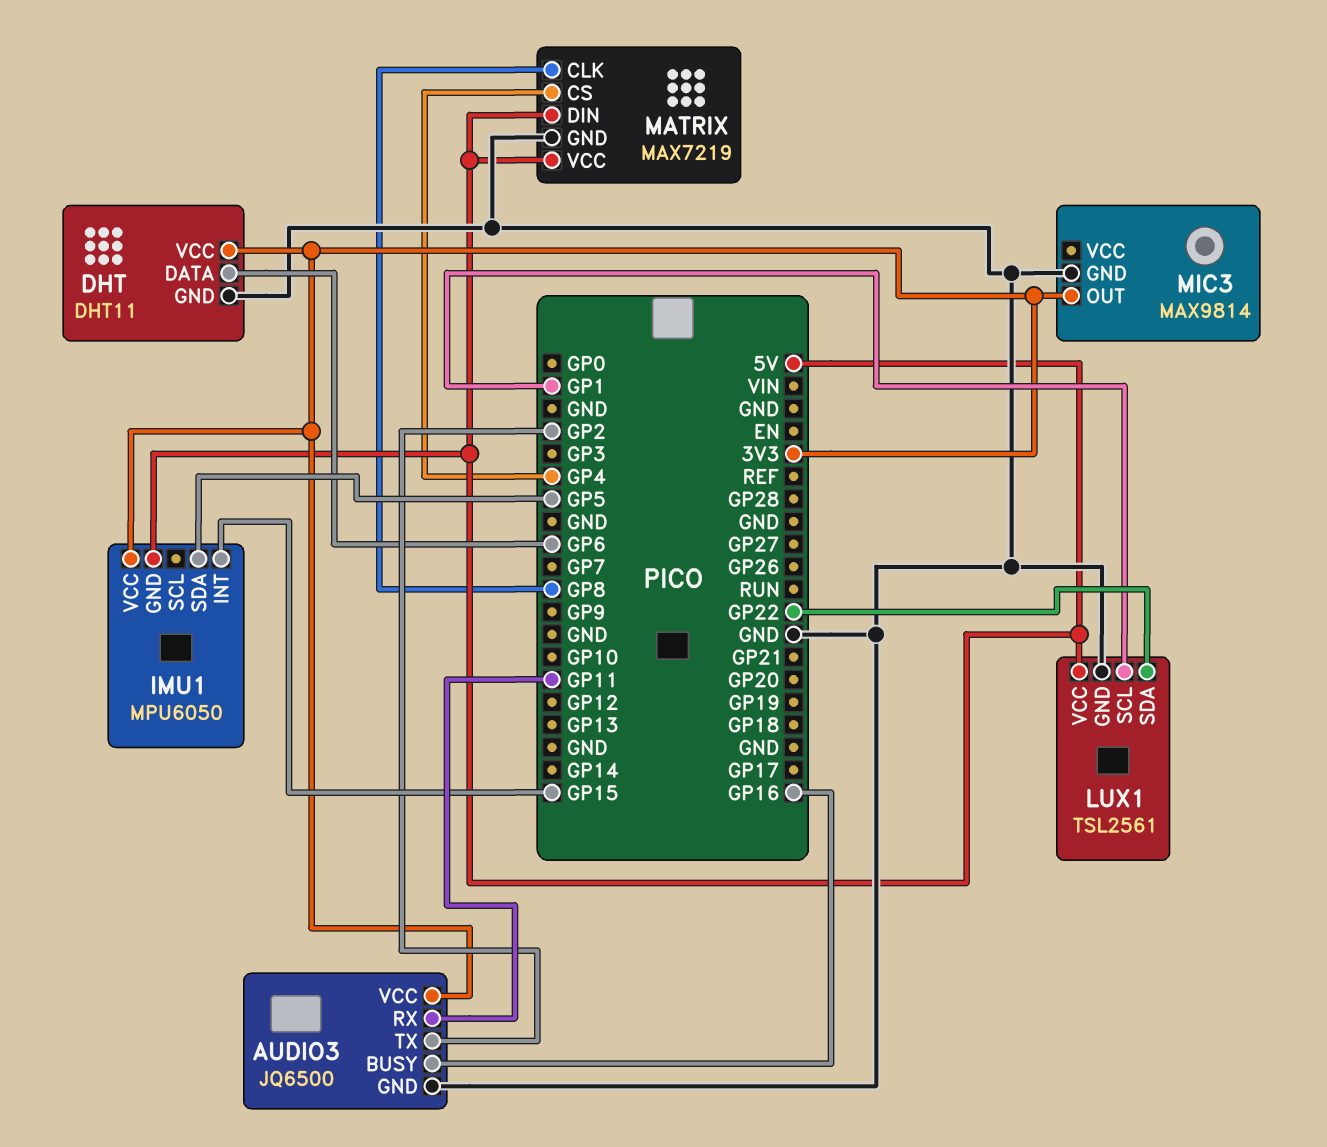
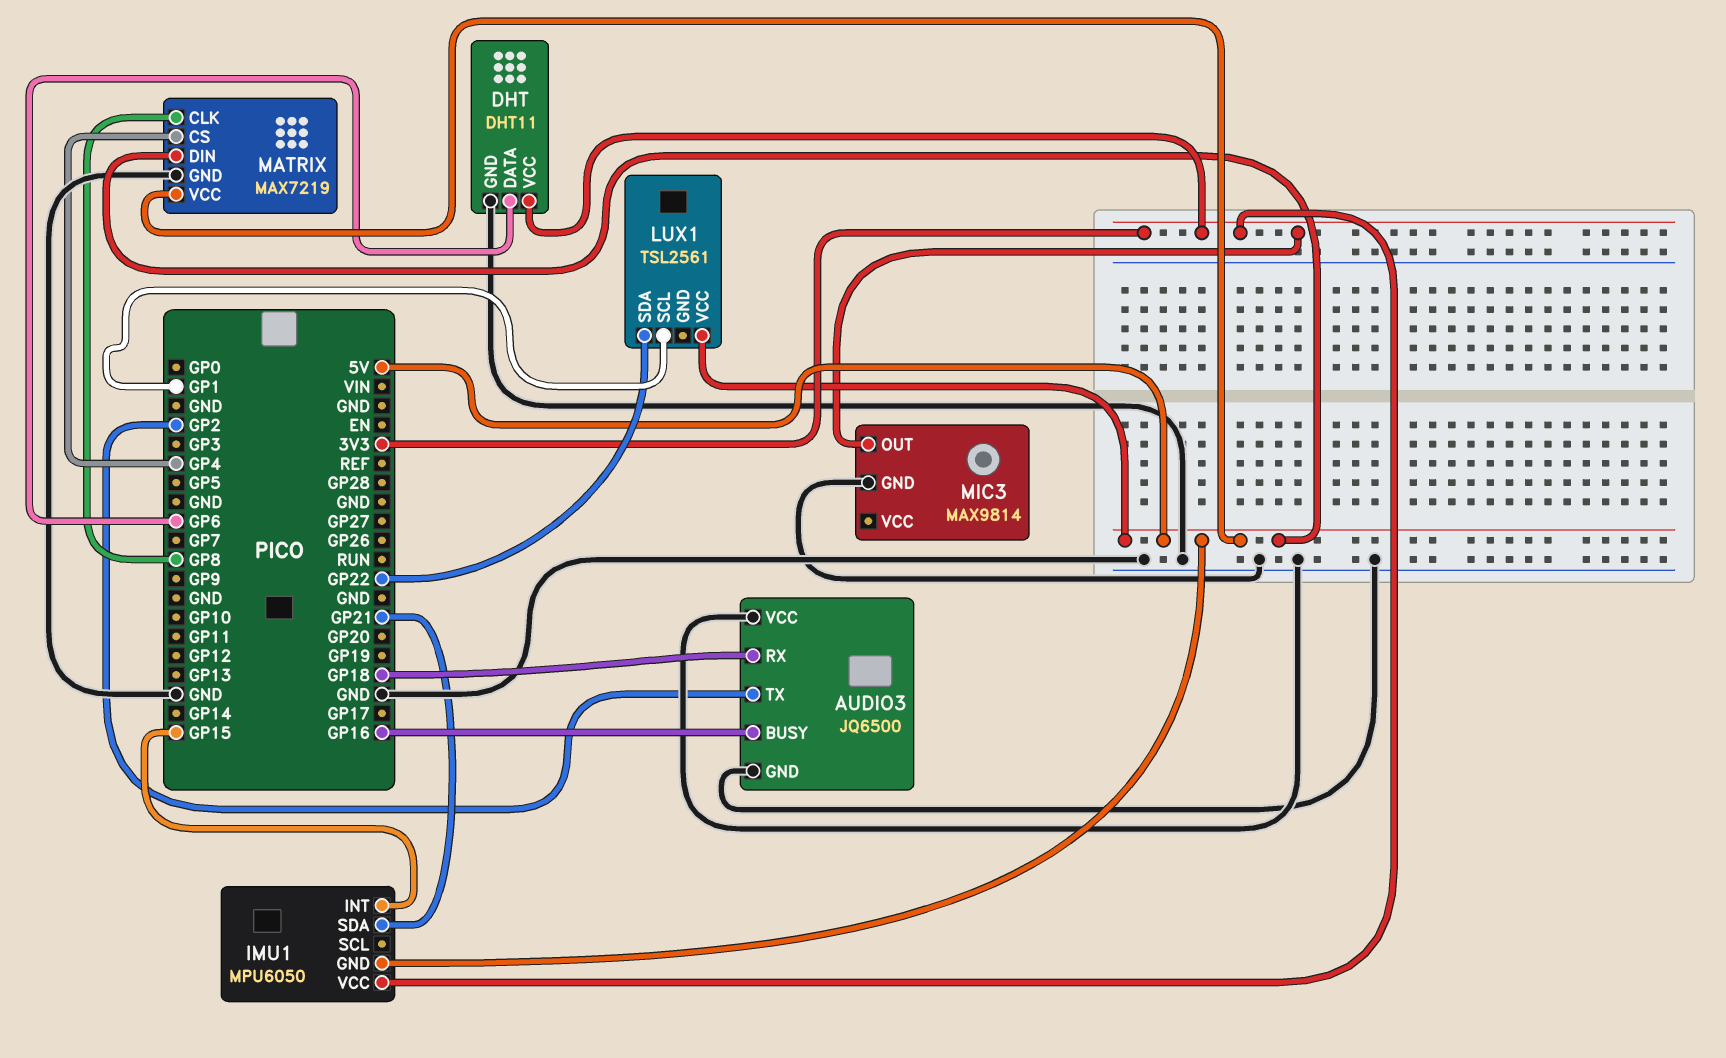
AUDIO3 pin RX: GP11 -> GP18
AUDIO3 pin VCC: 3V3 -> GND
IMU1 pin SDA: GP5 -> GP21
LUX1 pin GND: GND -> none

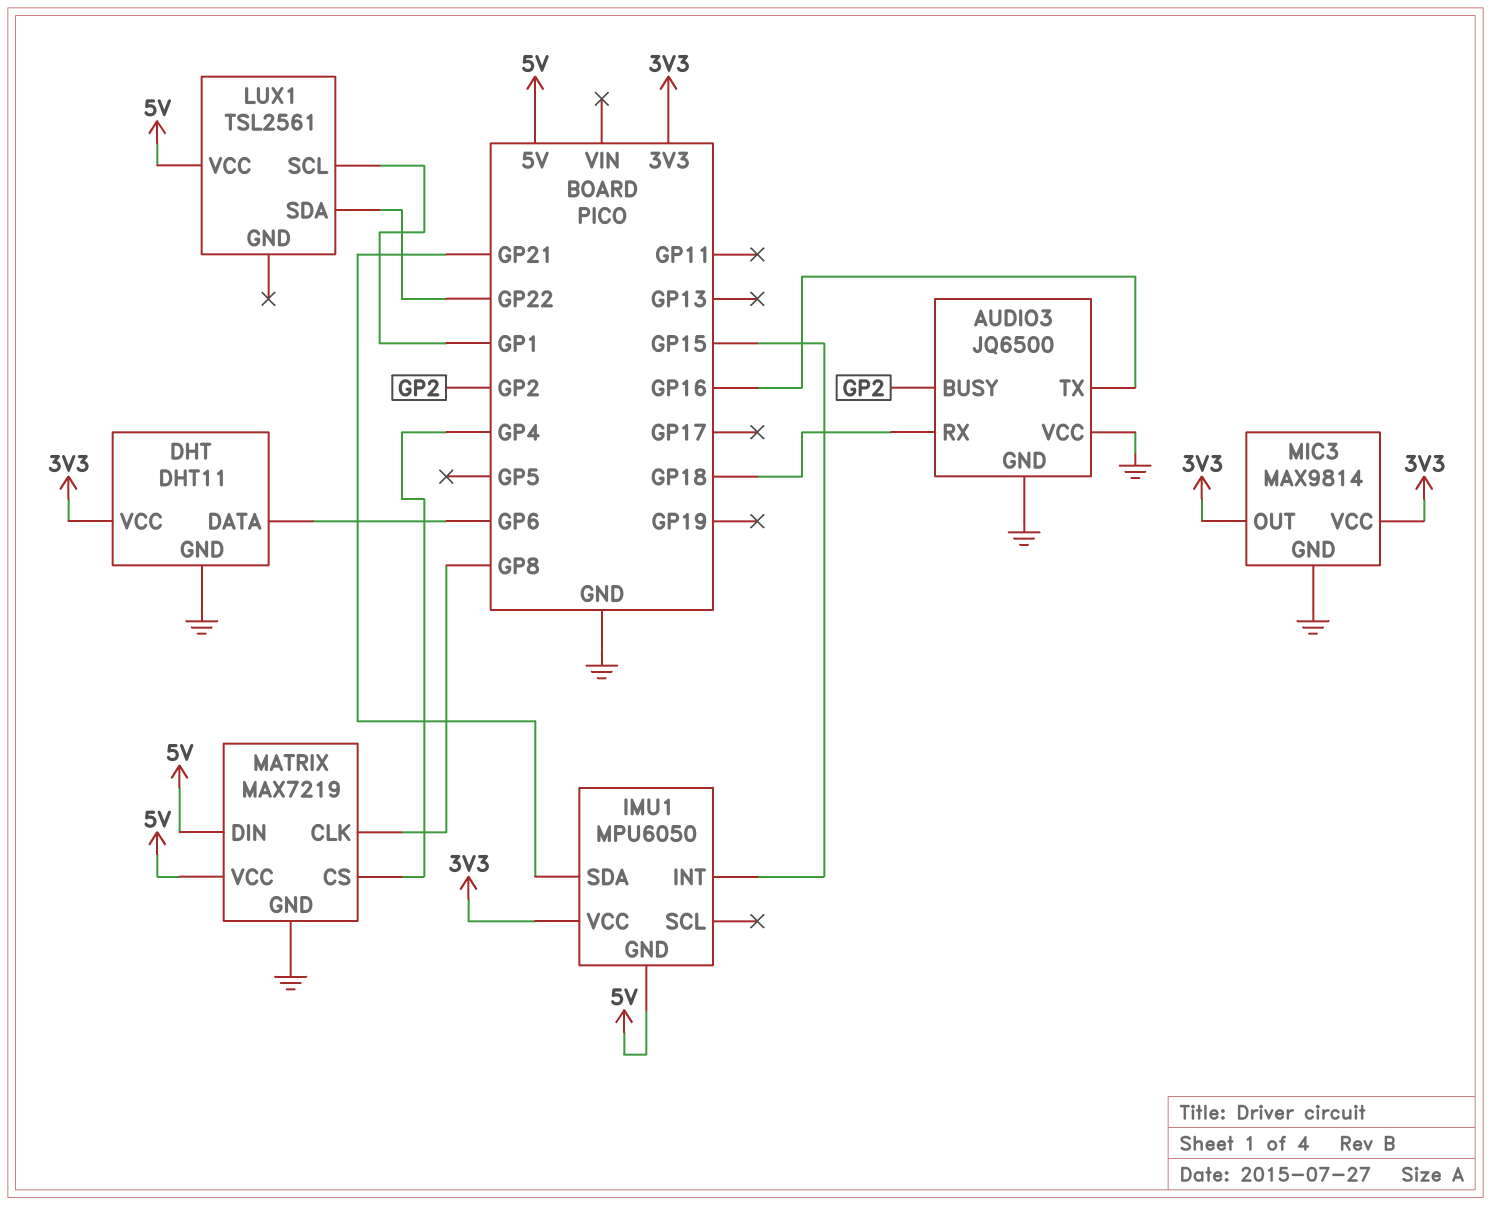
AUDIO3 pin BUSY: GP16 -> GP2
AUDIO3 pin TX: GP2 -> GP16
MIC3 pin VCC: none -> 3V3

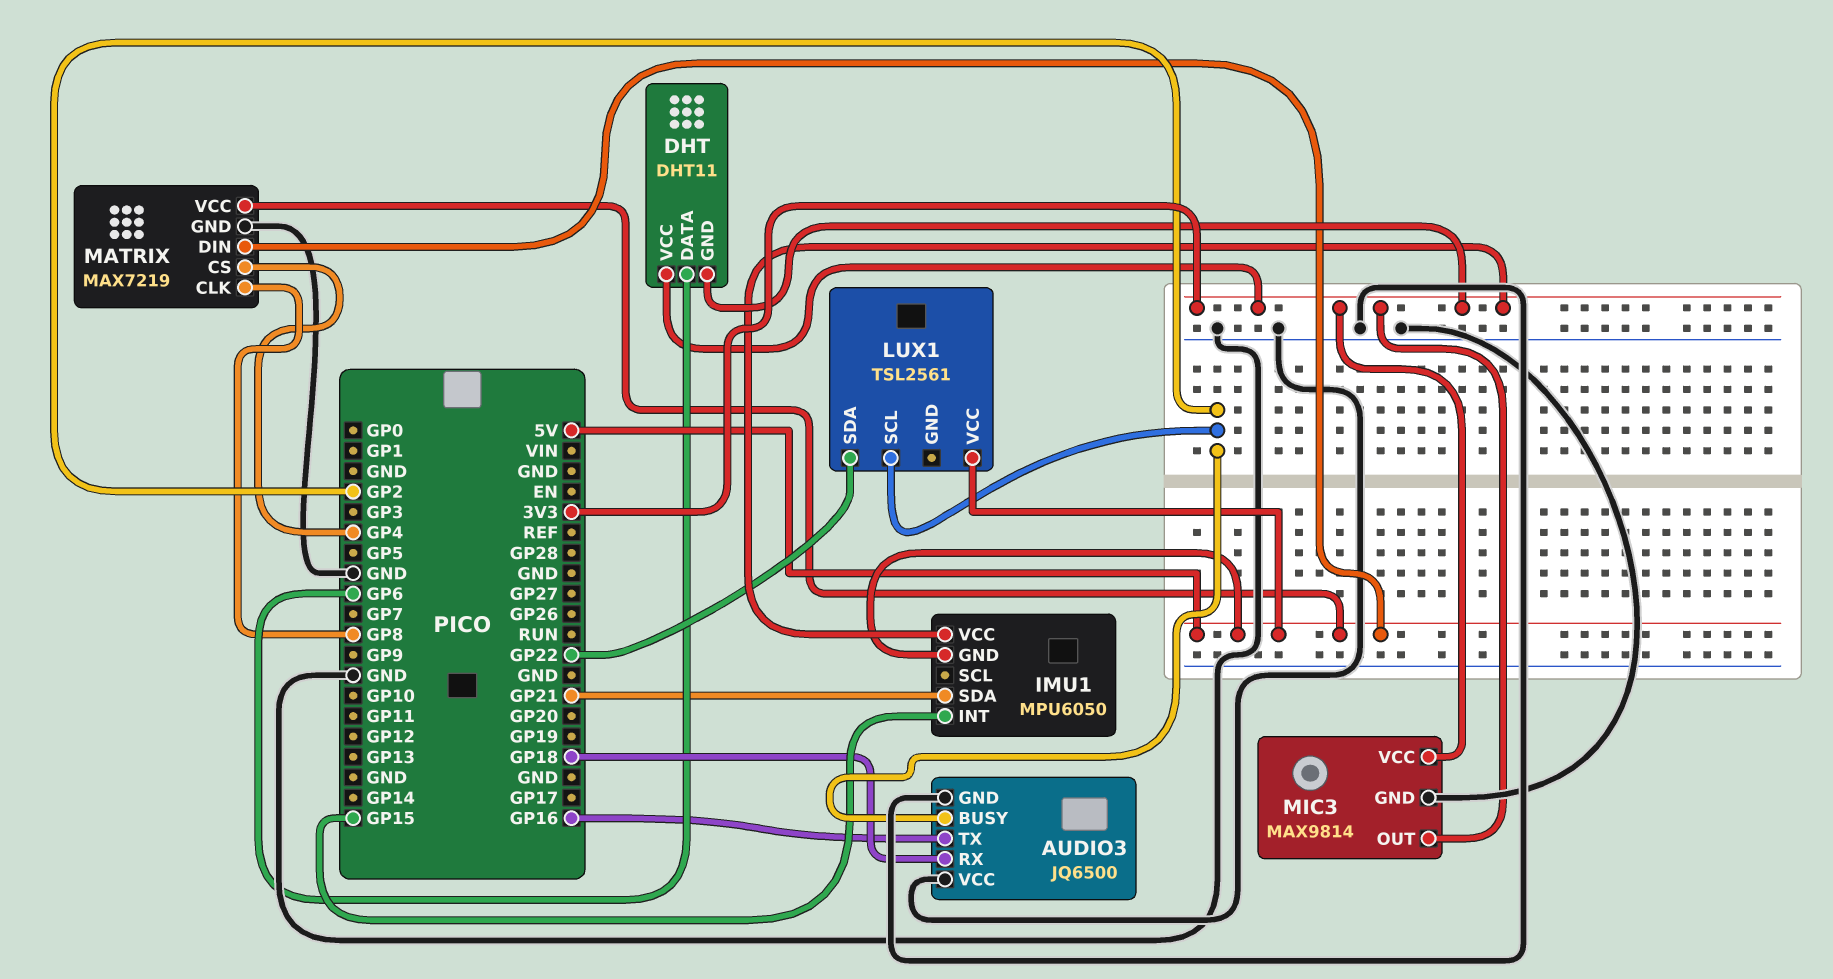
DHT pin GND: GND -> 3V3
LUX1 pin SCL: GP1 -> GP2

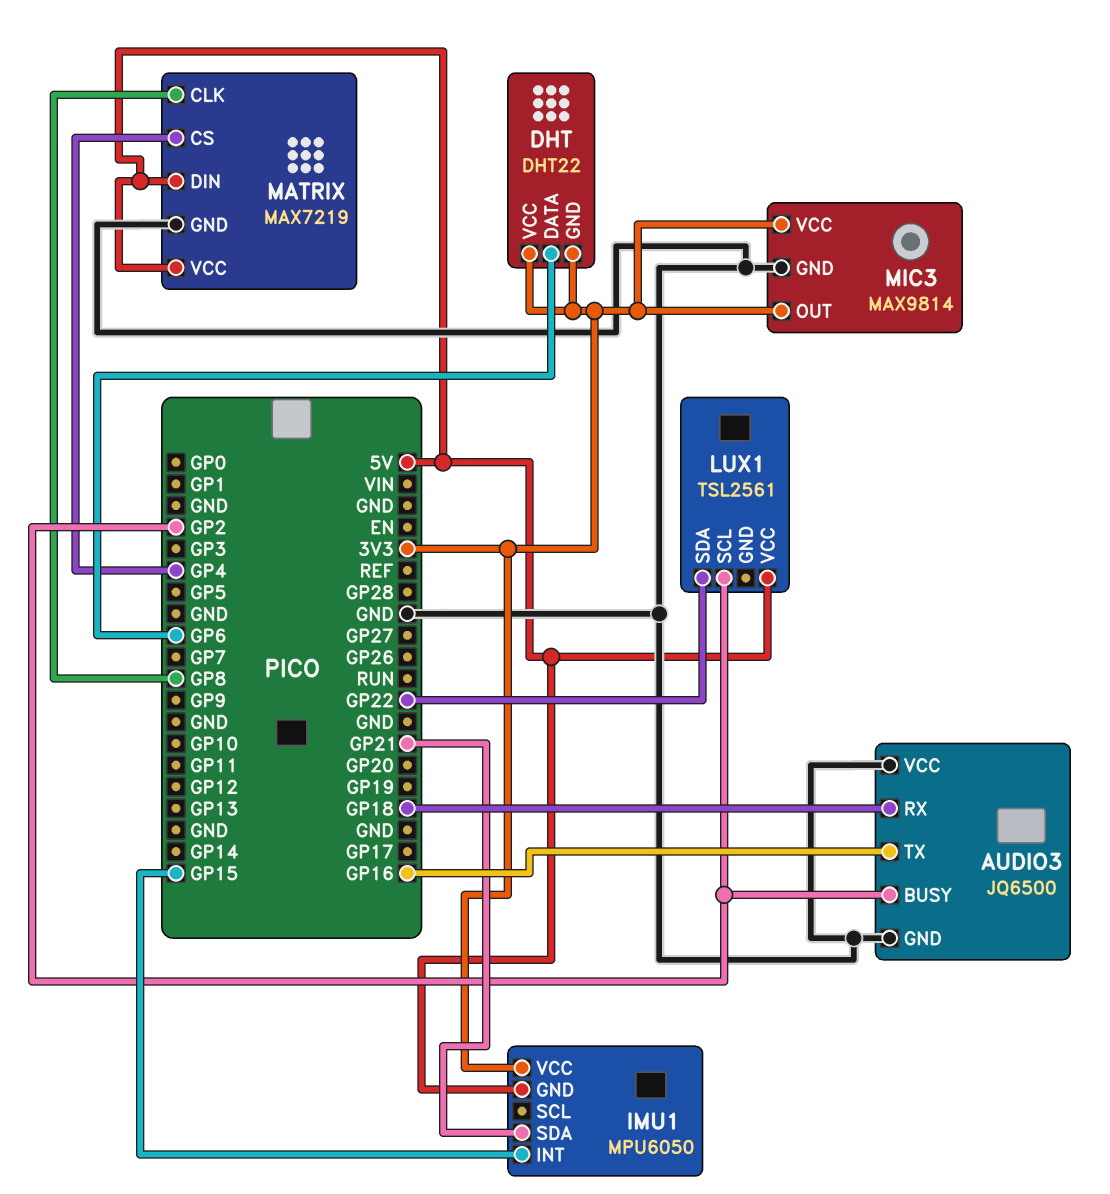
DHT: DHT11 -> DHT22

